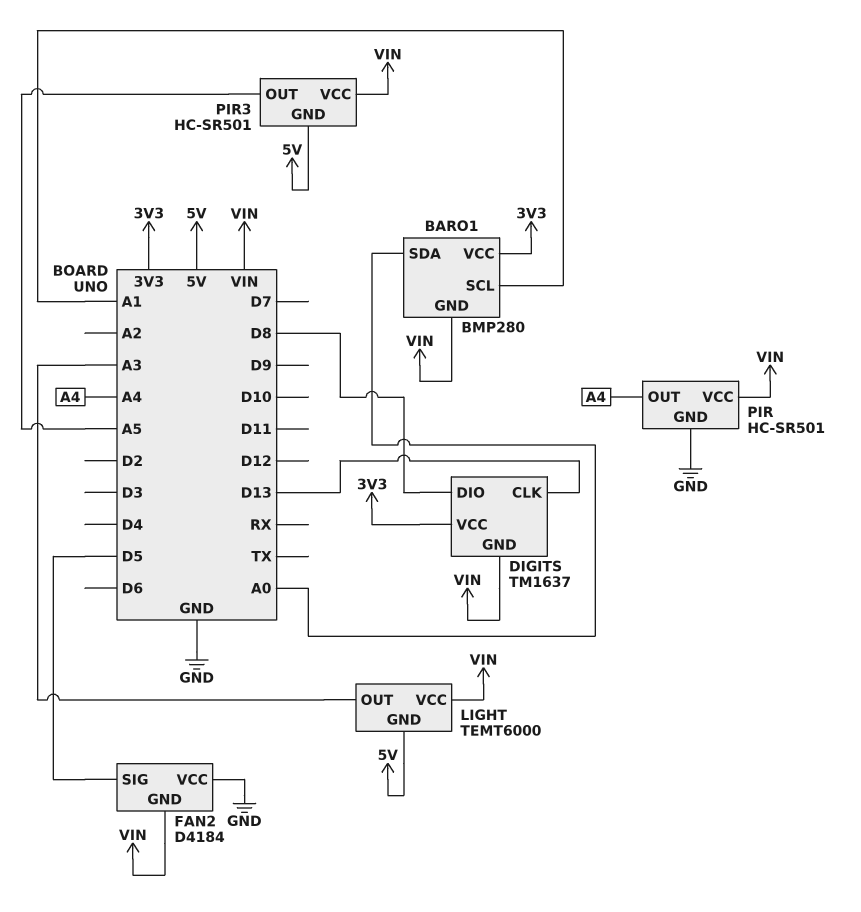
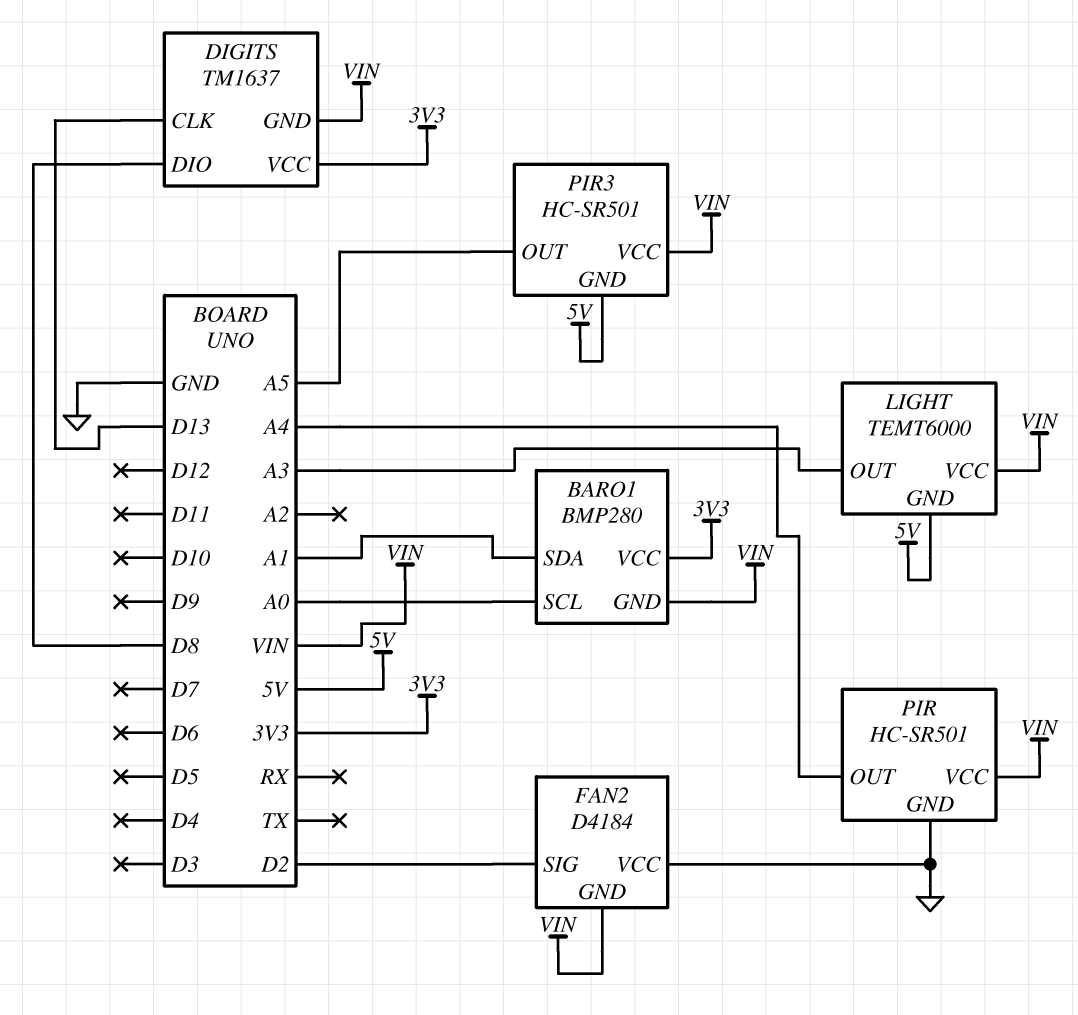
BARO1 pin SCL: A1 -> A0
BARO1 pin SDA: A0 -> A1
FAN2 pin SIG: D5 -> D2

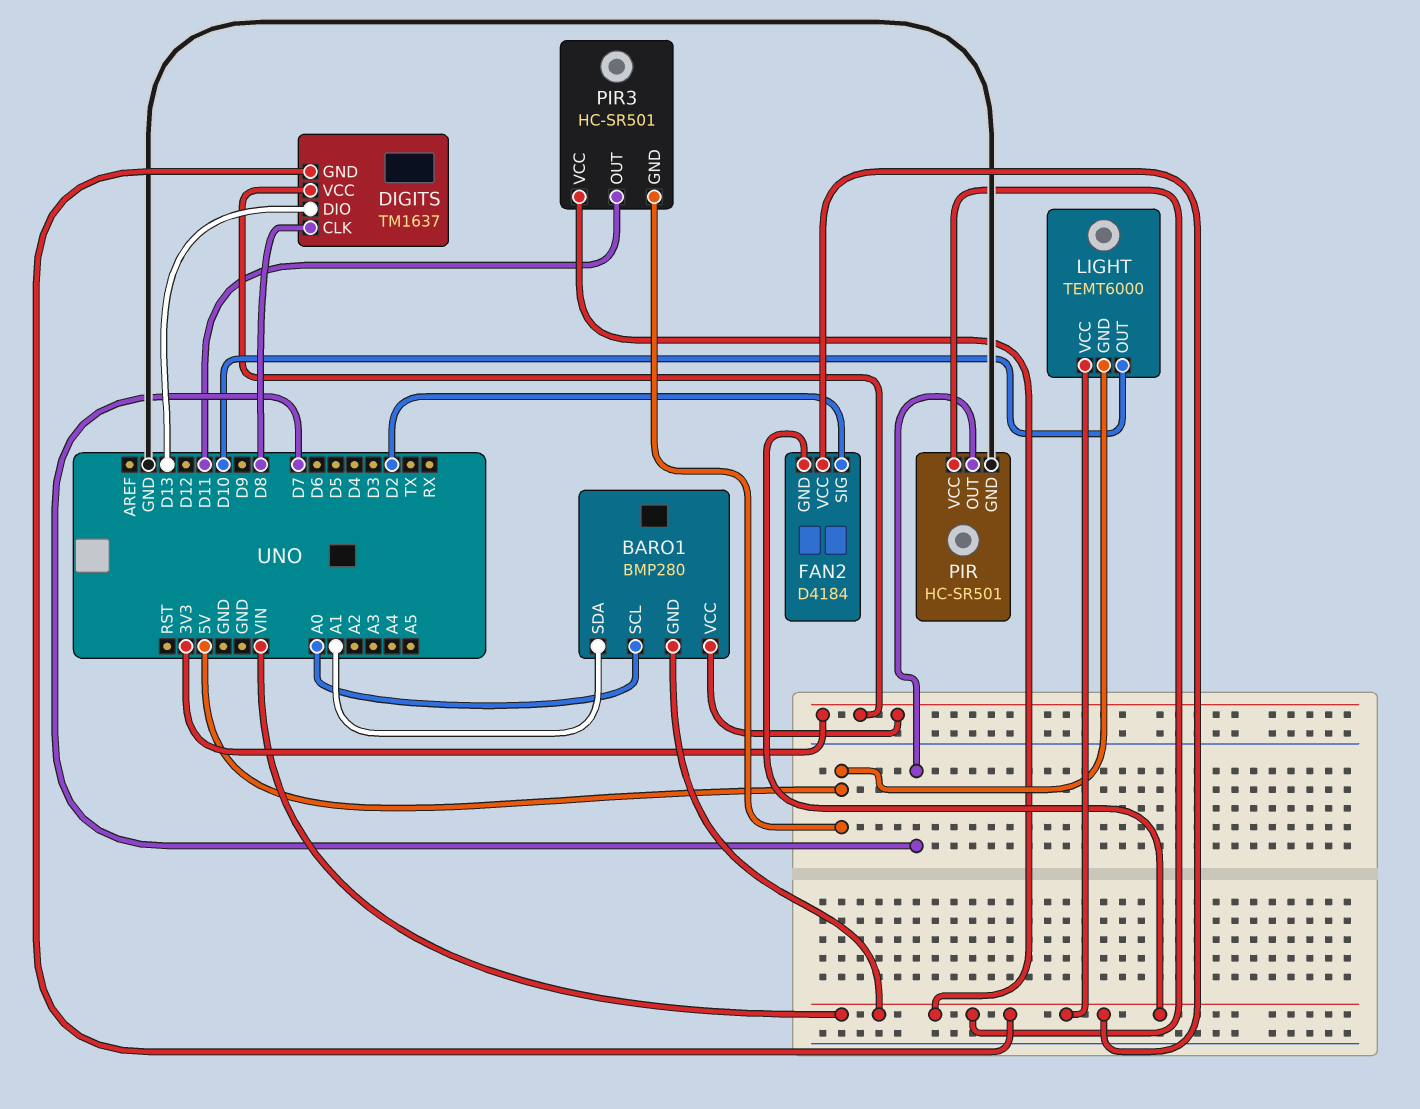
DIGITS pin CLK: D13 -> D8
DIGITS pin DIO: D8 -> D13
FAN2 pin VCC: GND -> VIN
LIGHT pin OUT: A3 -> D10
PIR pin OUT: A4 -> D7
PIR3 pin OUT: A5 -> D11

